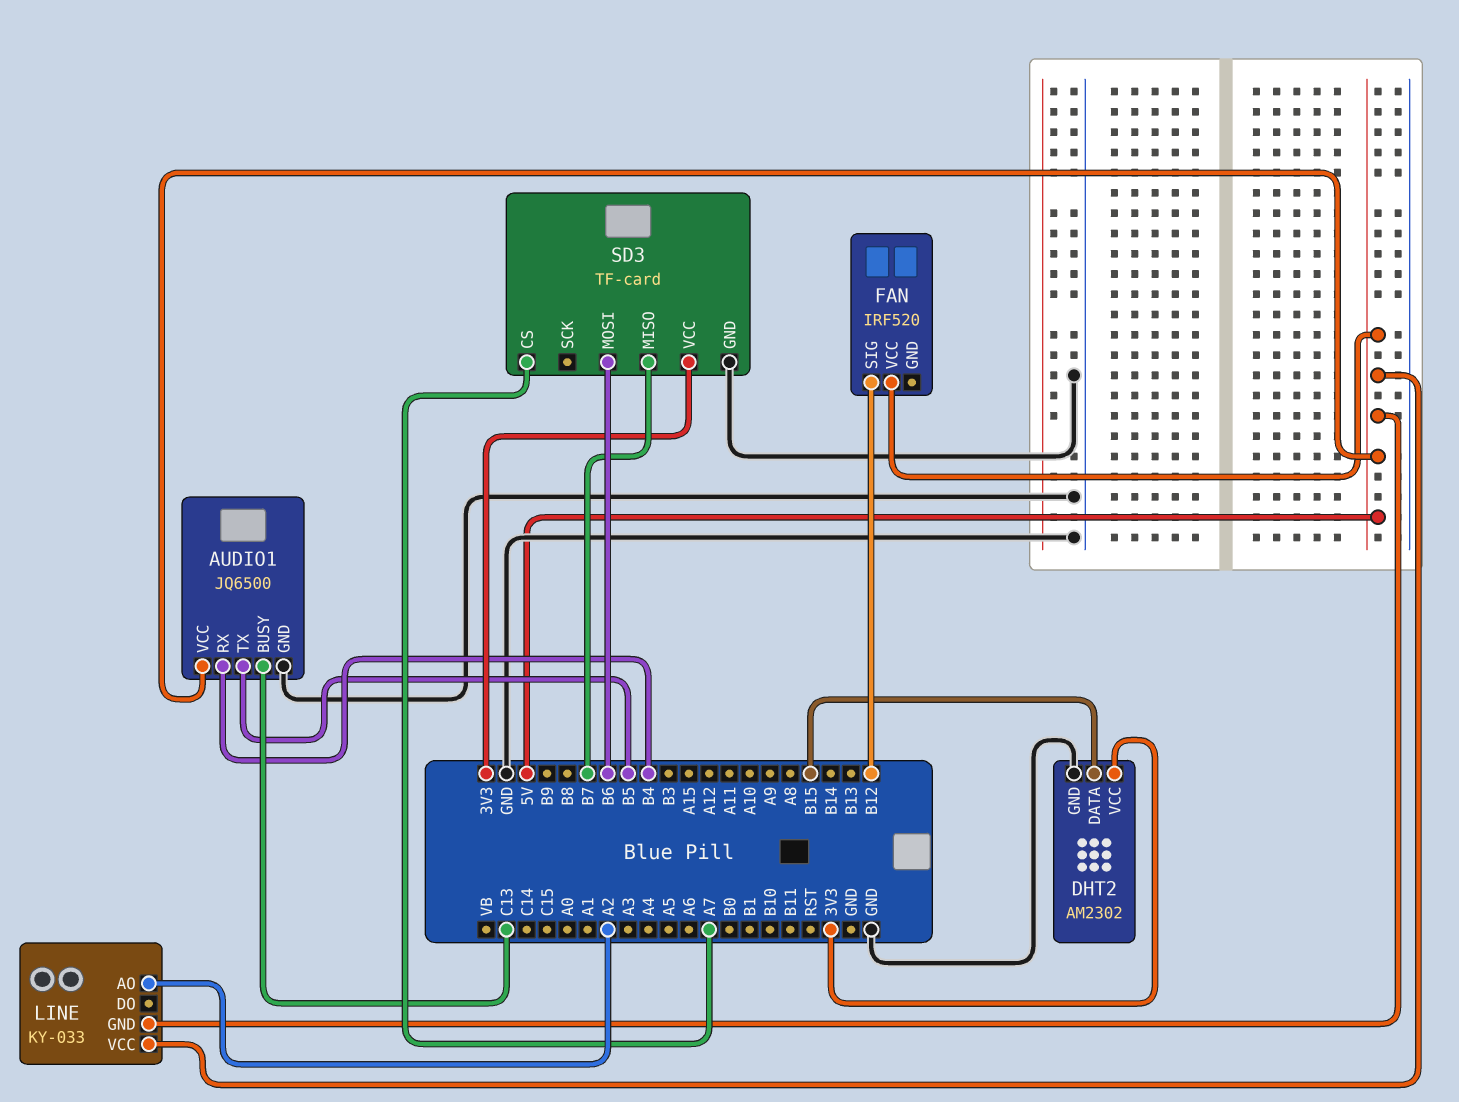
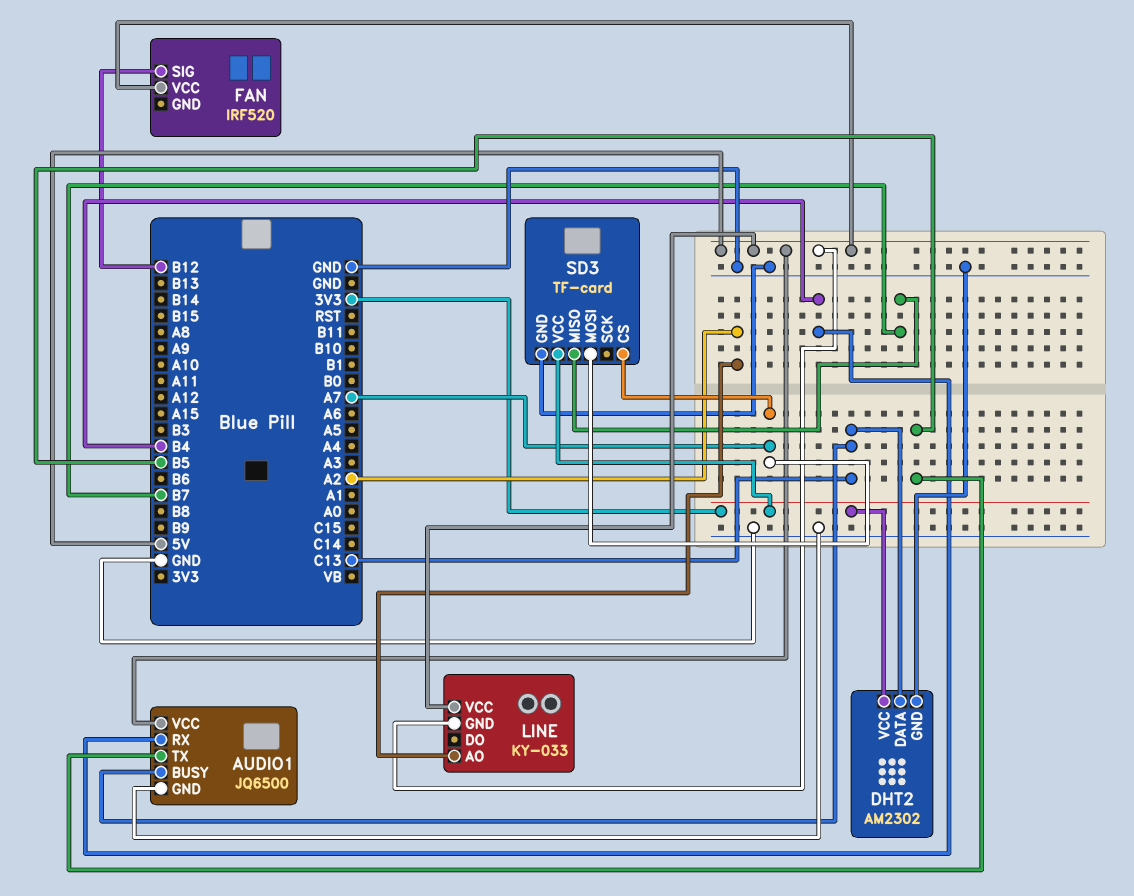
DHT2 pin DATA: B15 -> C13
SD3 pin MOSI: B6 -> A7

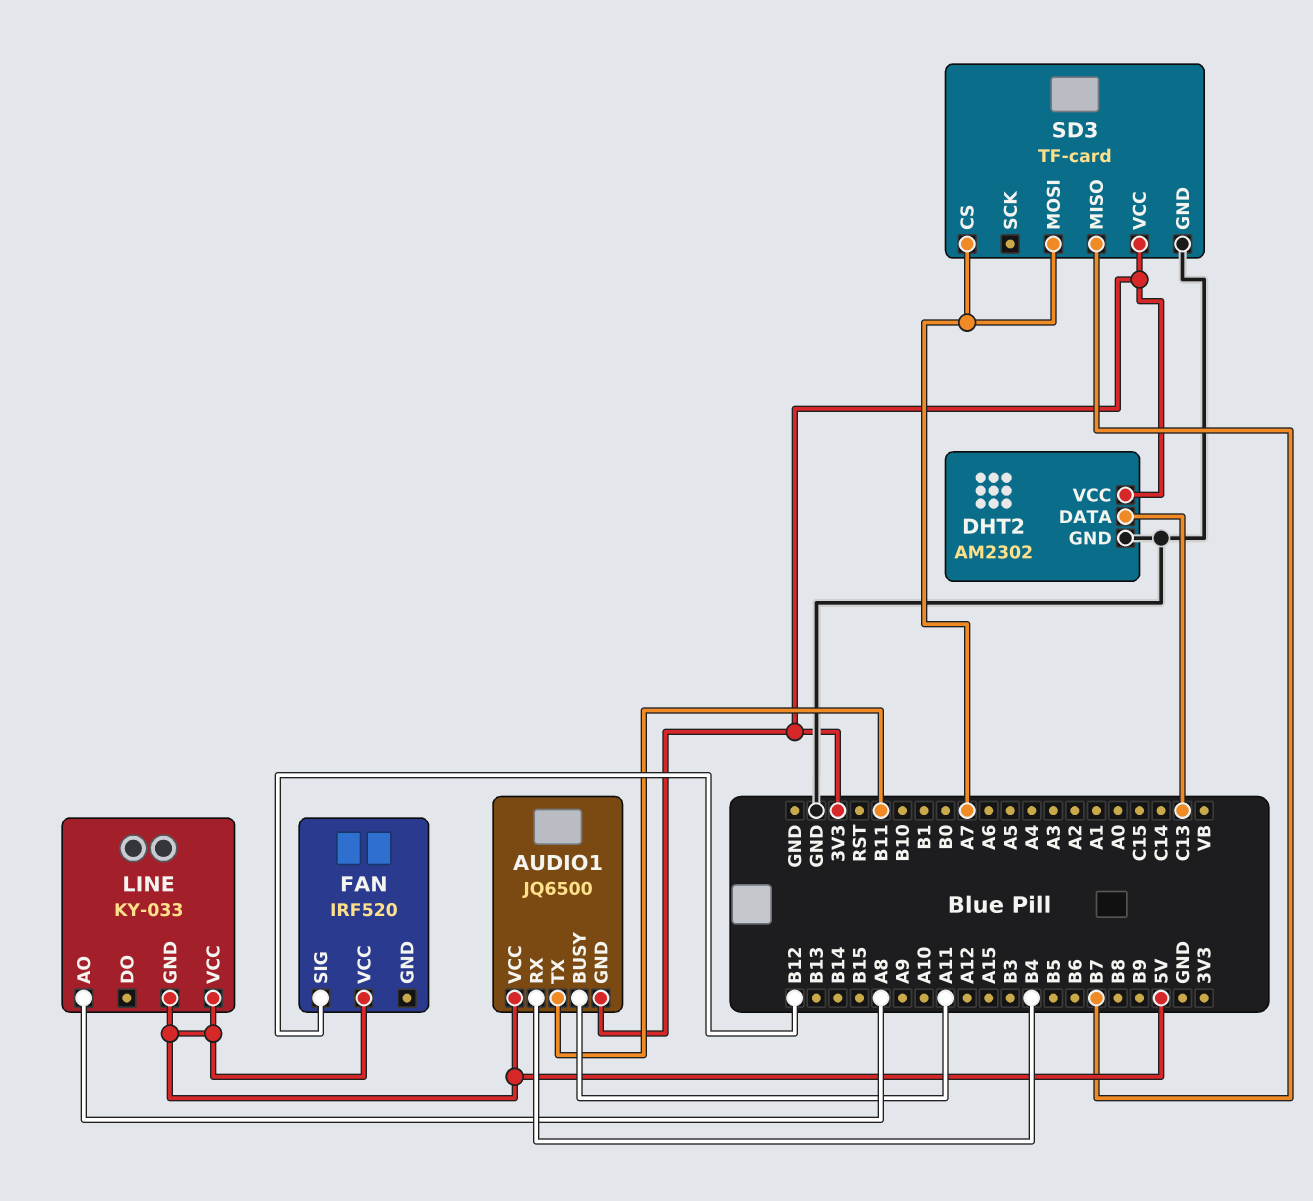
AUDIO1 pin BUSY: C13 -> A11
AUDIO1 pin GND: GND -> 3V3
AUDIO1 pin TX: B5 -> B11
LINE pin AO: A2 -> A8

